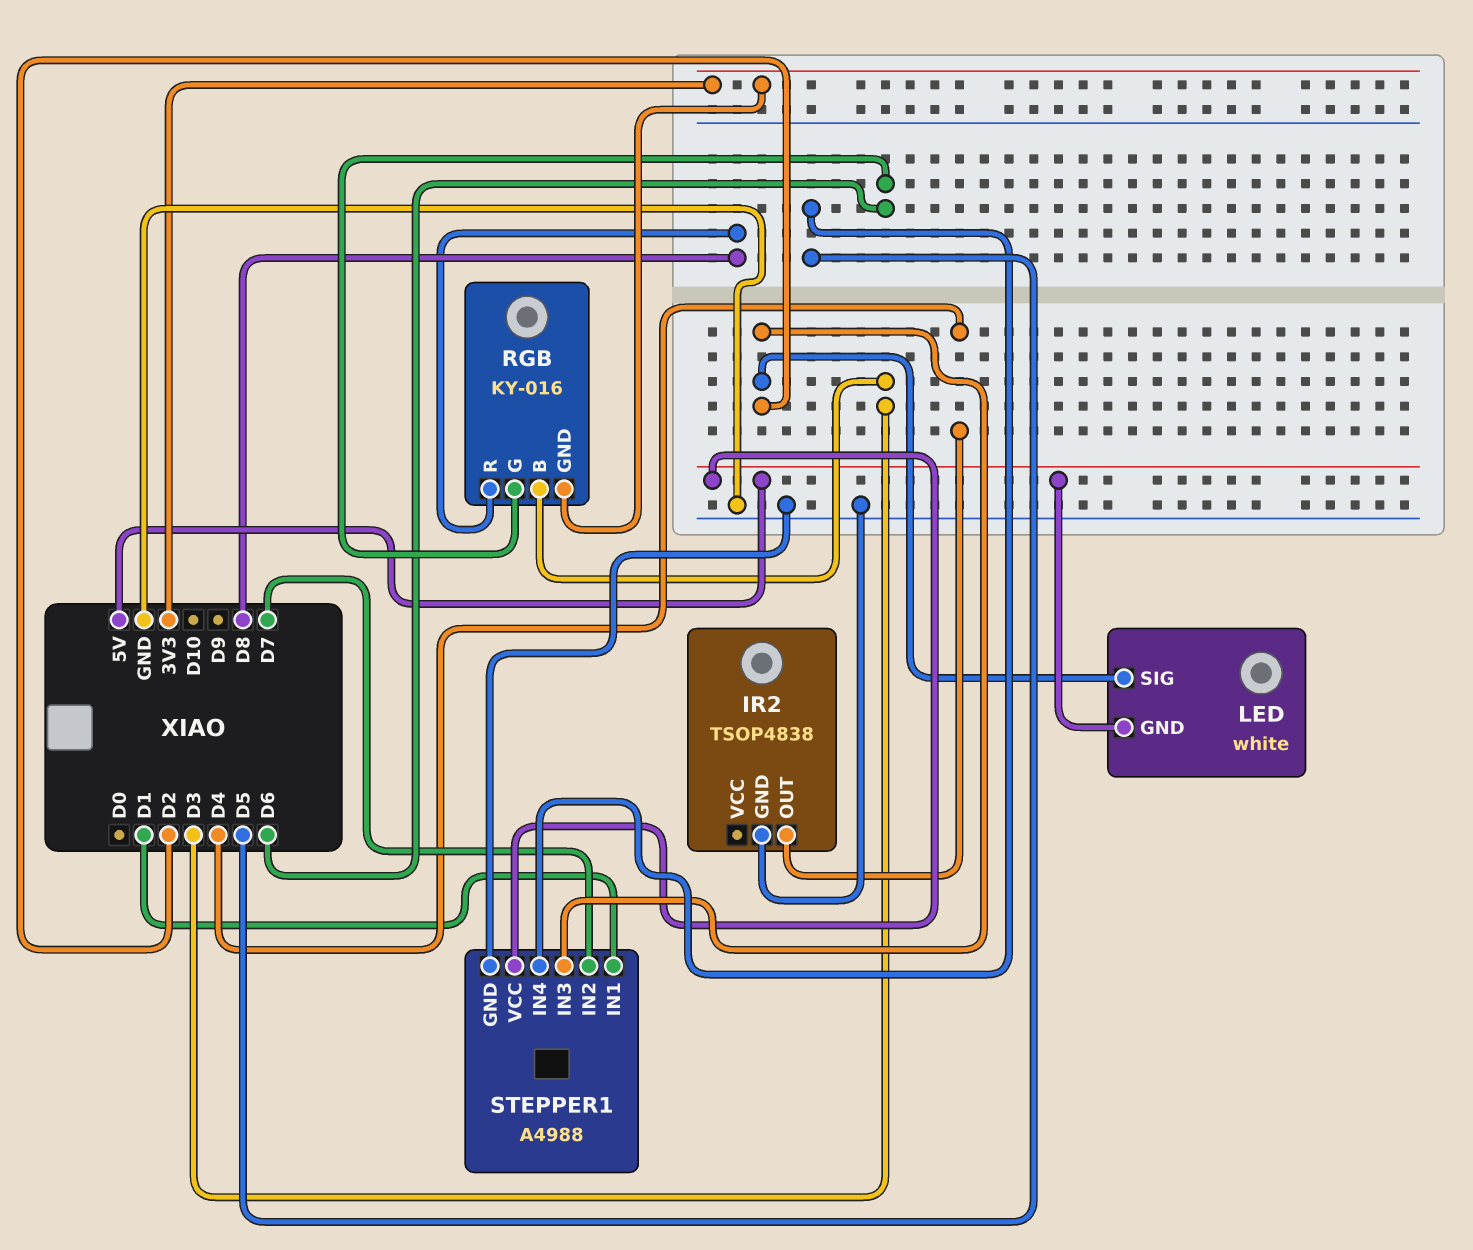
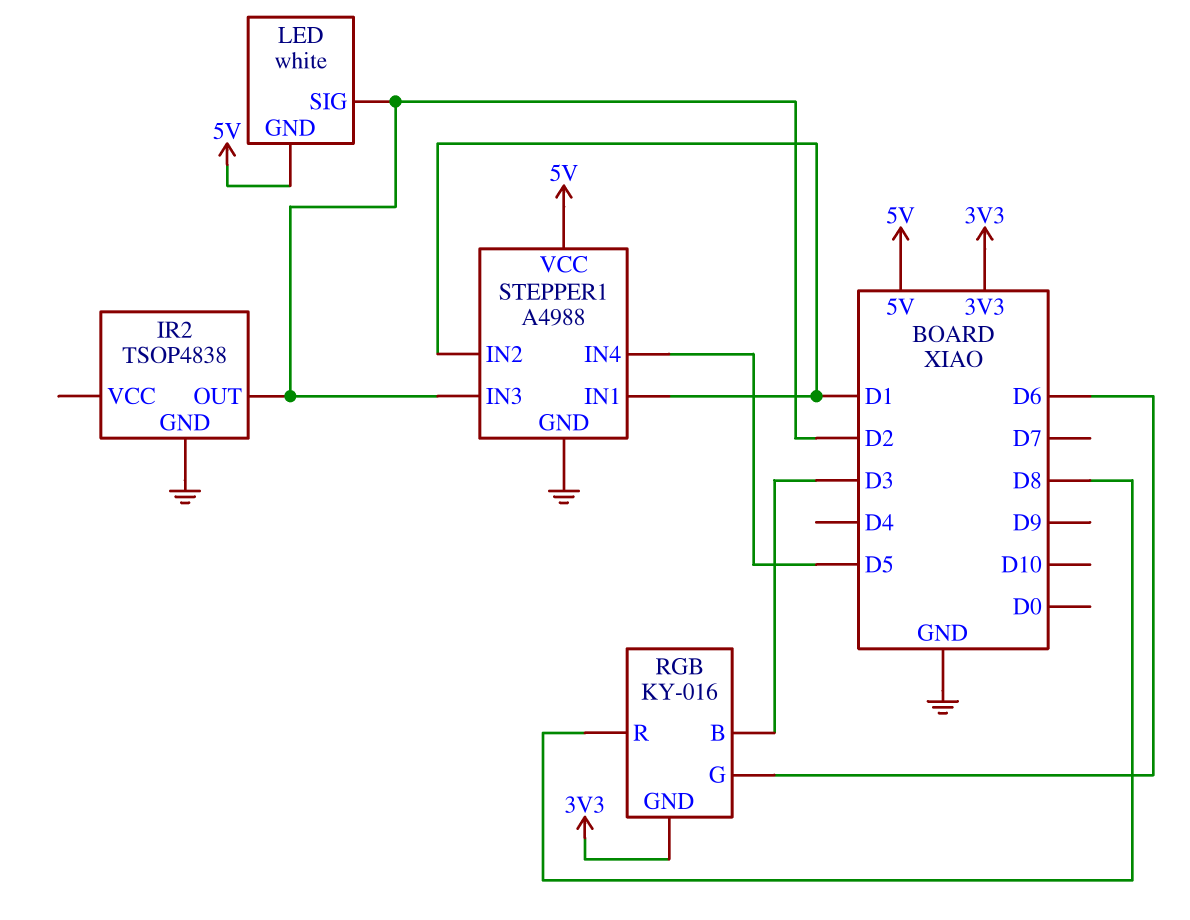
IR2 pin OUT: D4 -> D2
STEPPER1 pin IN2: D7 -> D1

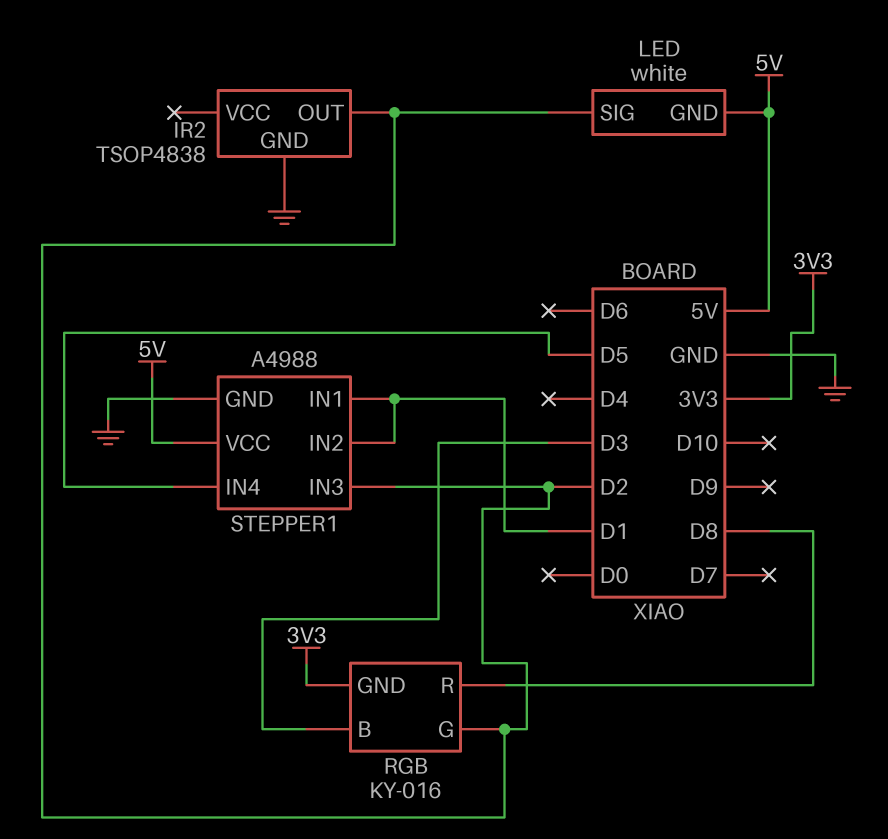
RGB pin G: D6 -> D2

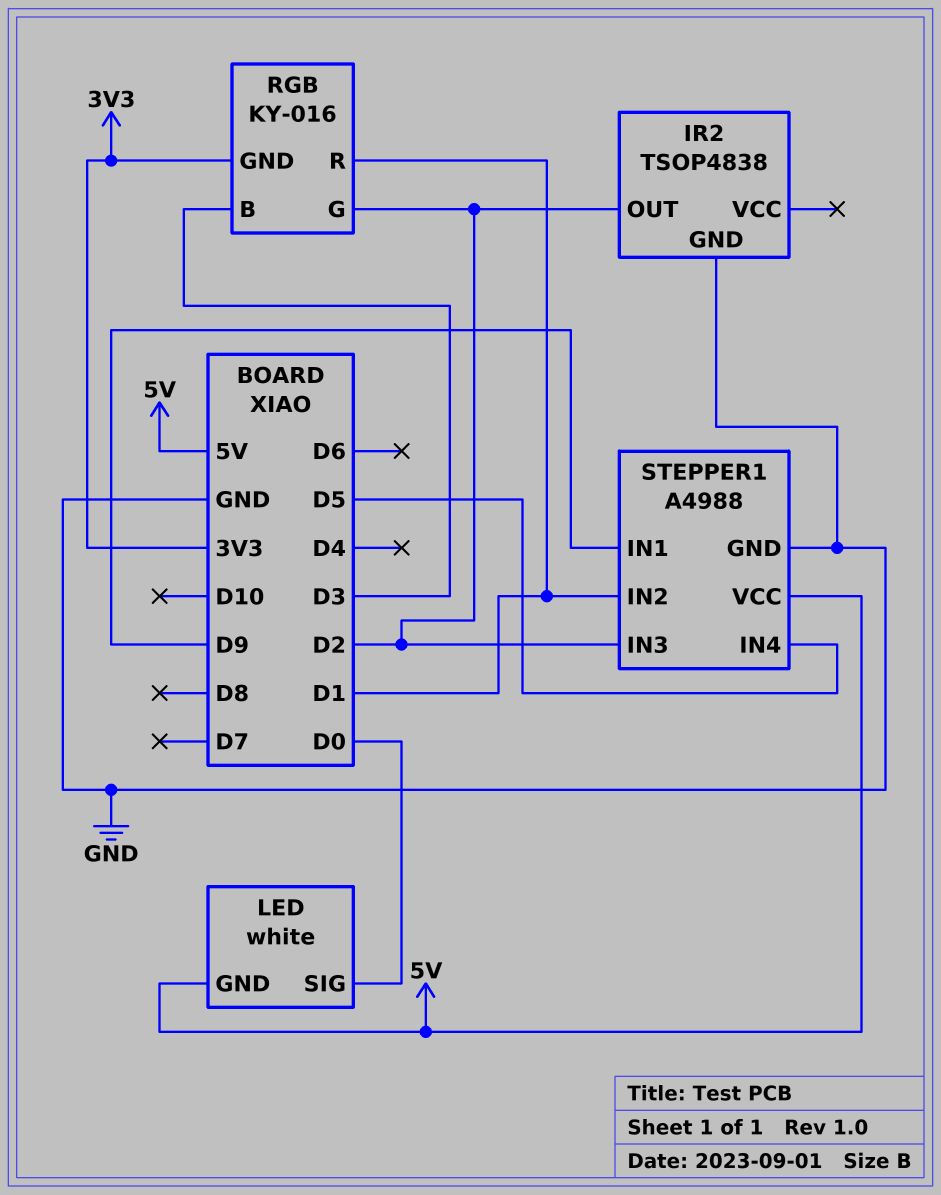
LED pin SIG: D2 -> D0
RGB pin R: D8 -> D1
STEPPER1 pin IN1: D1 -> D9

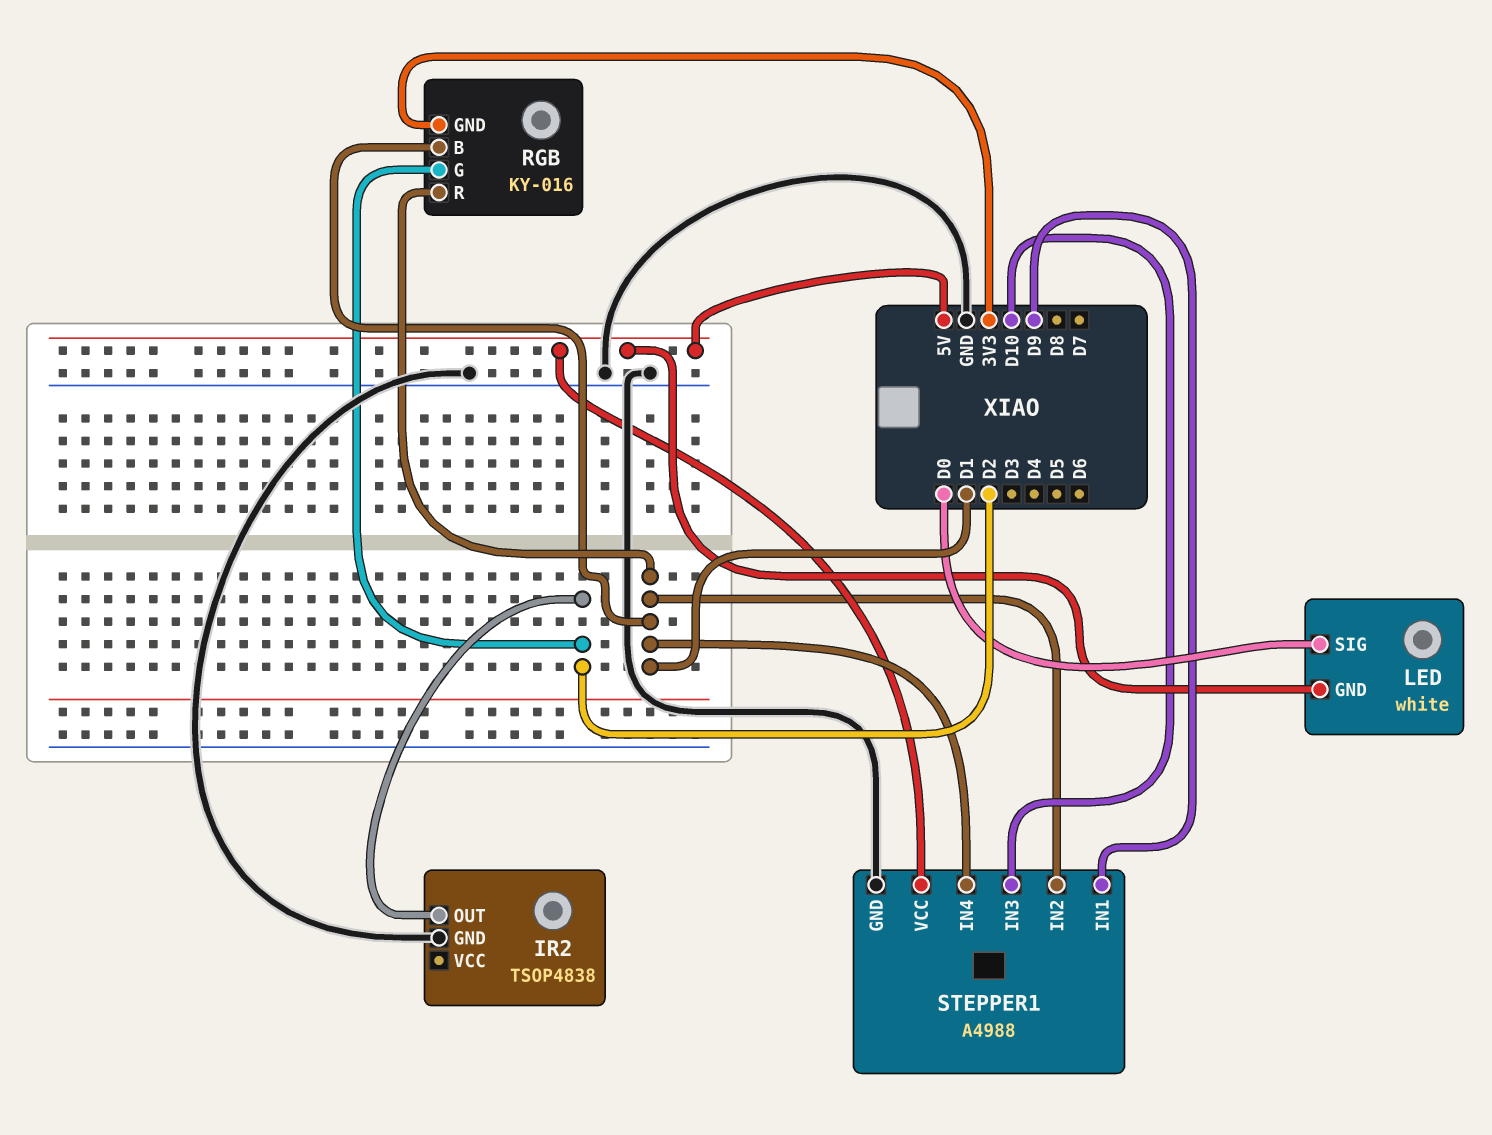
RGB pin B: D3 -> D1
STEPPER1 pin IN3: D2 -> D10
STEPPER1 pin IN4: D5 -> D1

